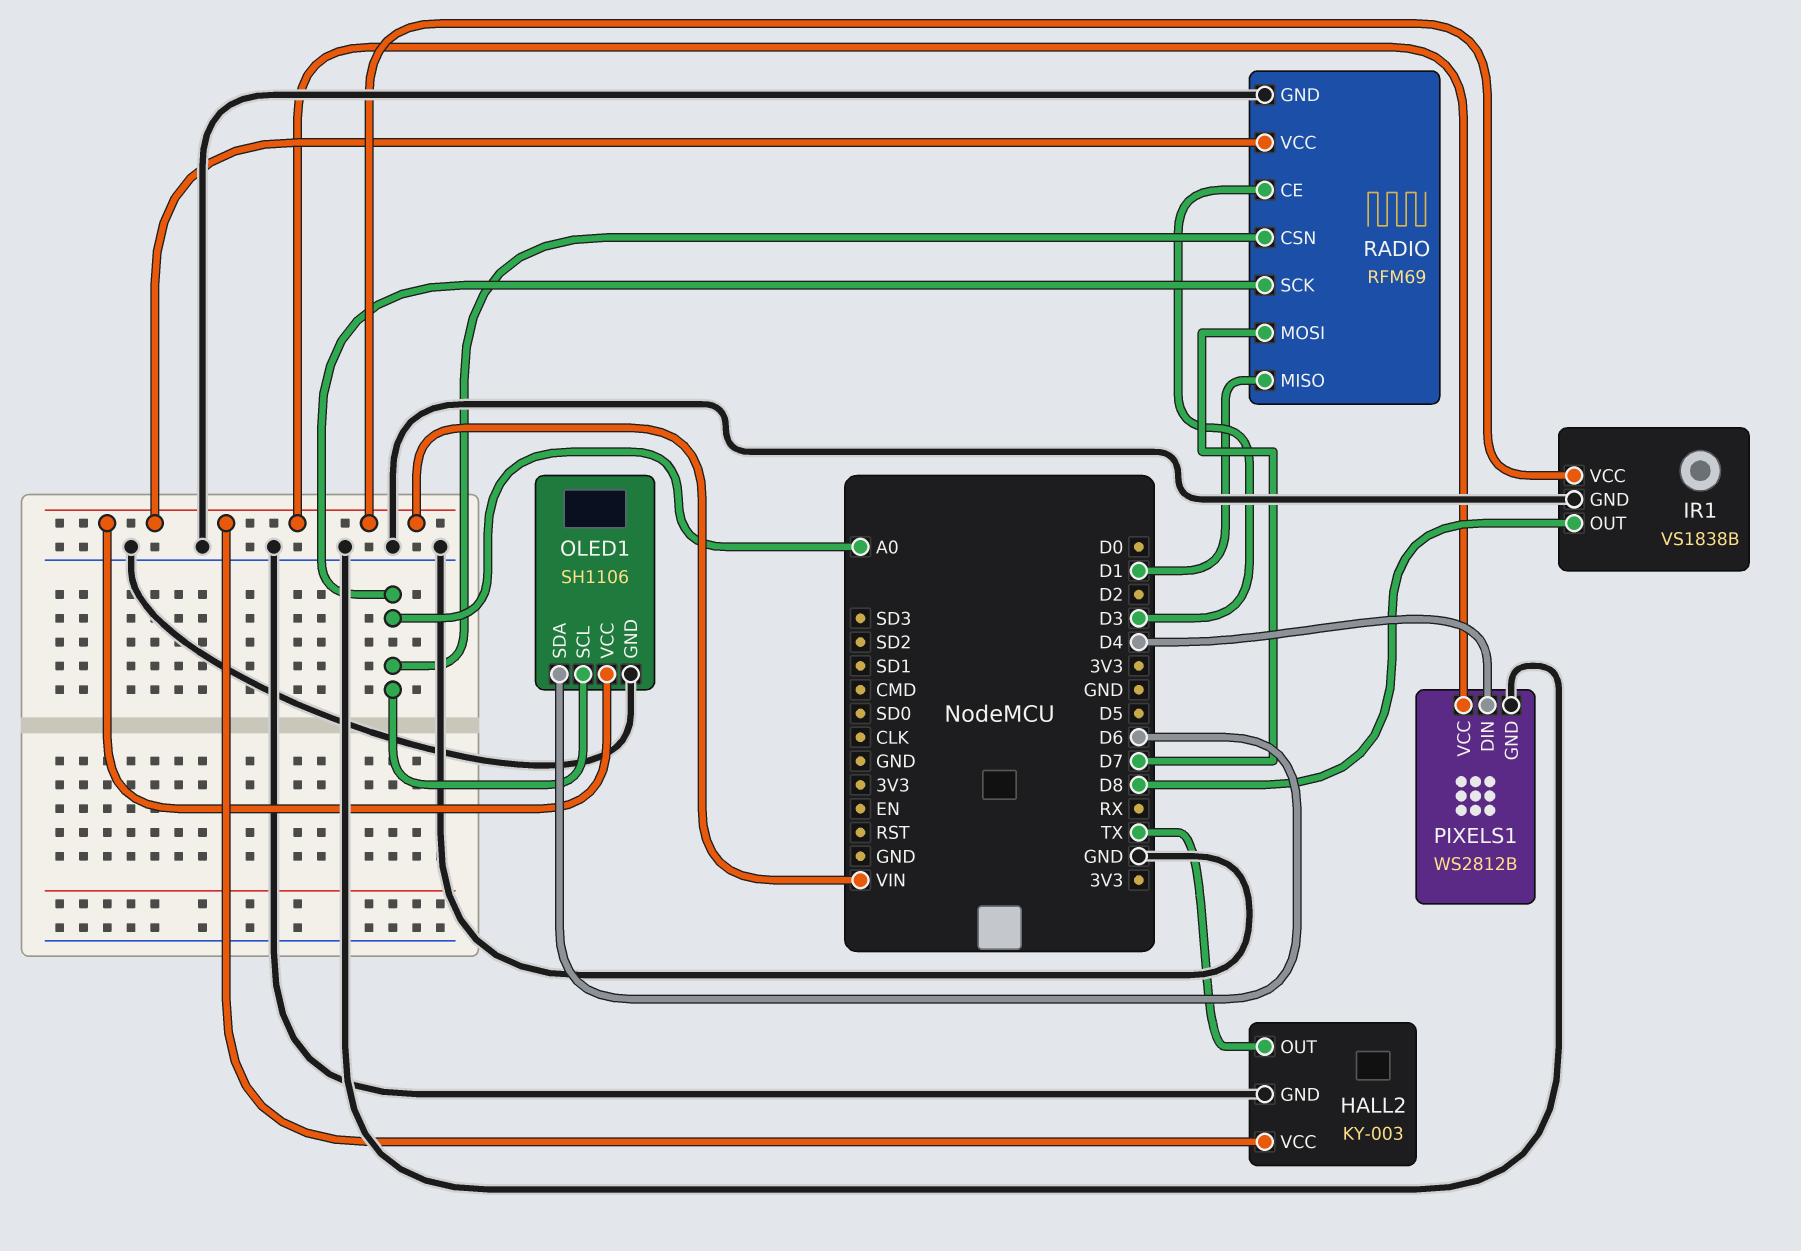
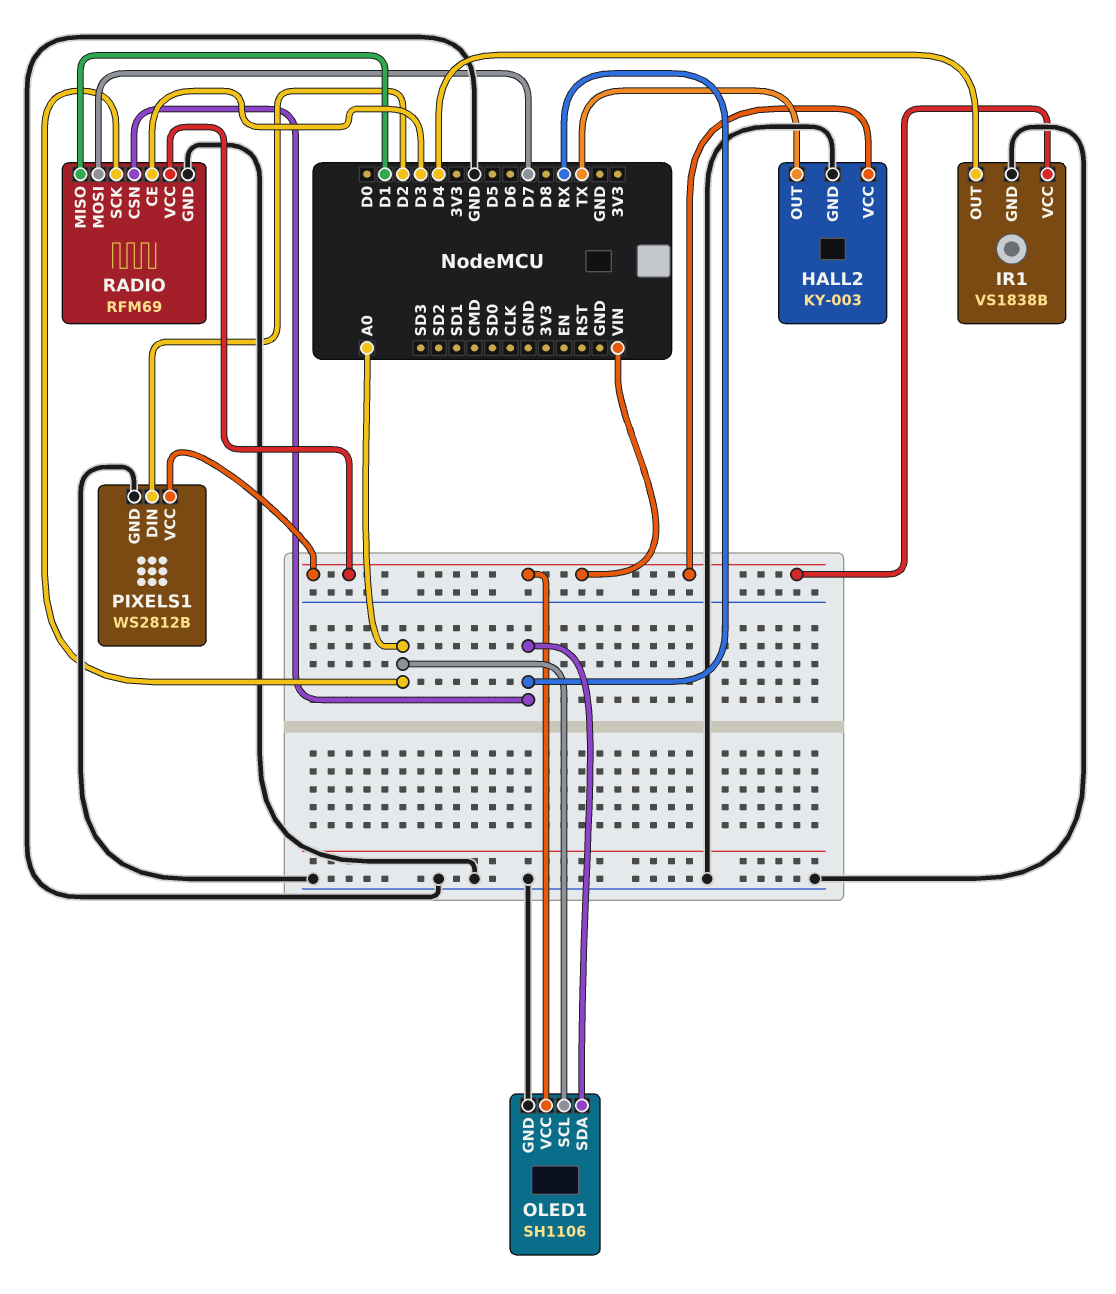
IR1 pin OUT: D8 -> D4
OLED1 pin SDA: D6 -> RX
PIXELS1 pin DIN: D4 -> D2
RADIO pin CSN: A0 -> RX

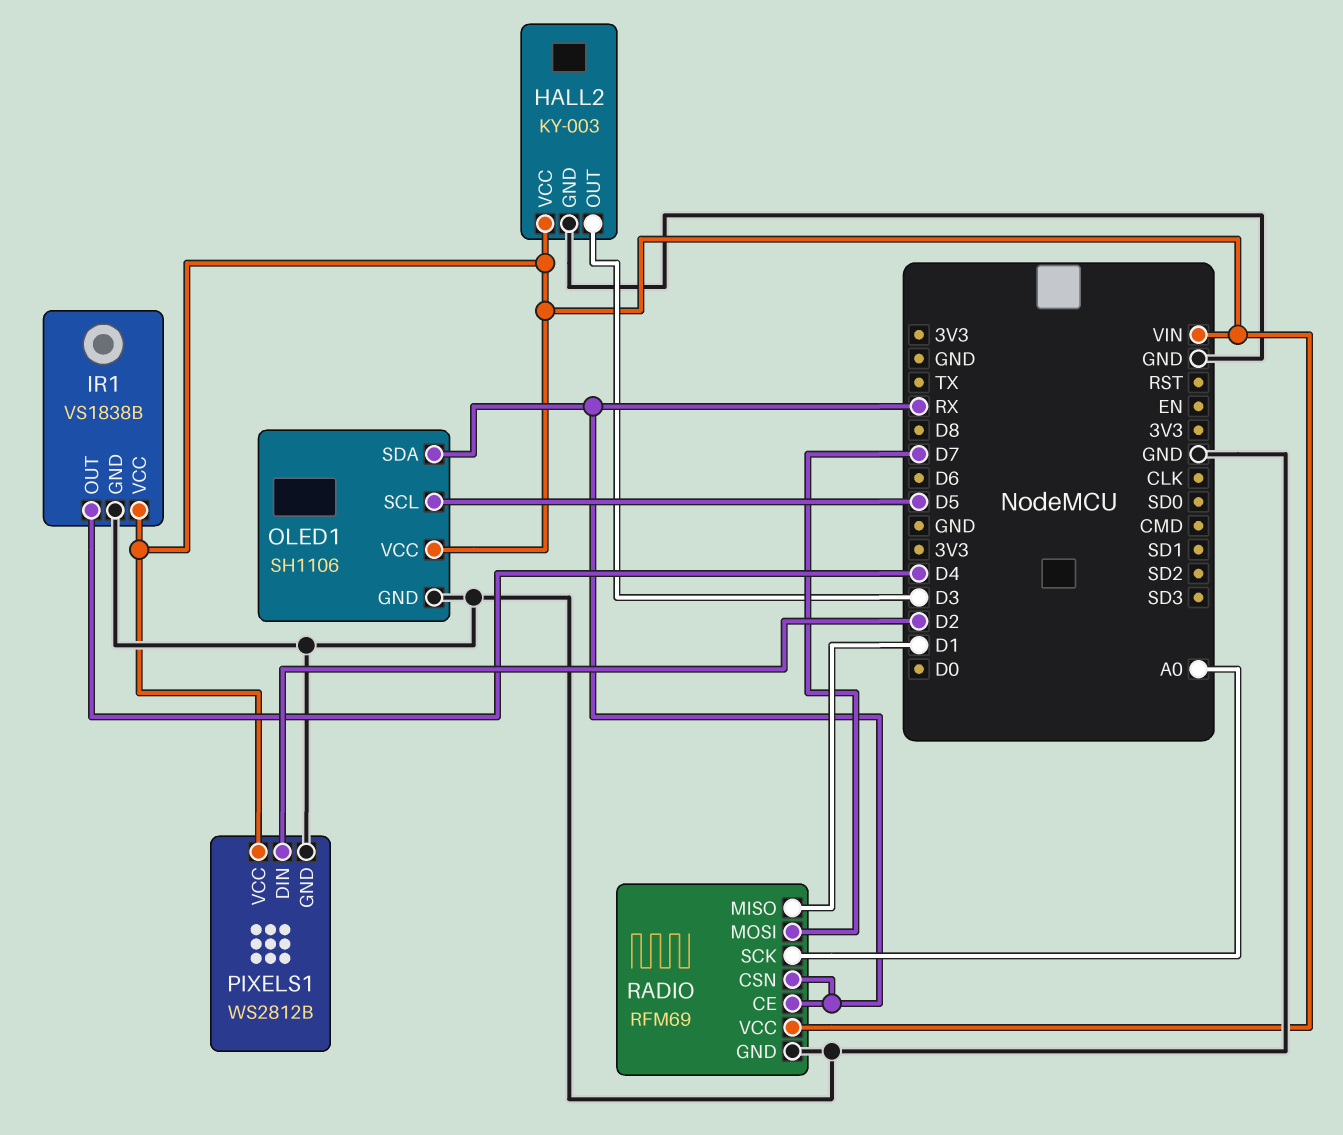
HALL2 pin OUT: TX -> D3
OLED1 pin SCL: A0 -> D5
RADIO pin CE: D3 -> RX

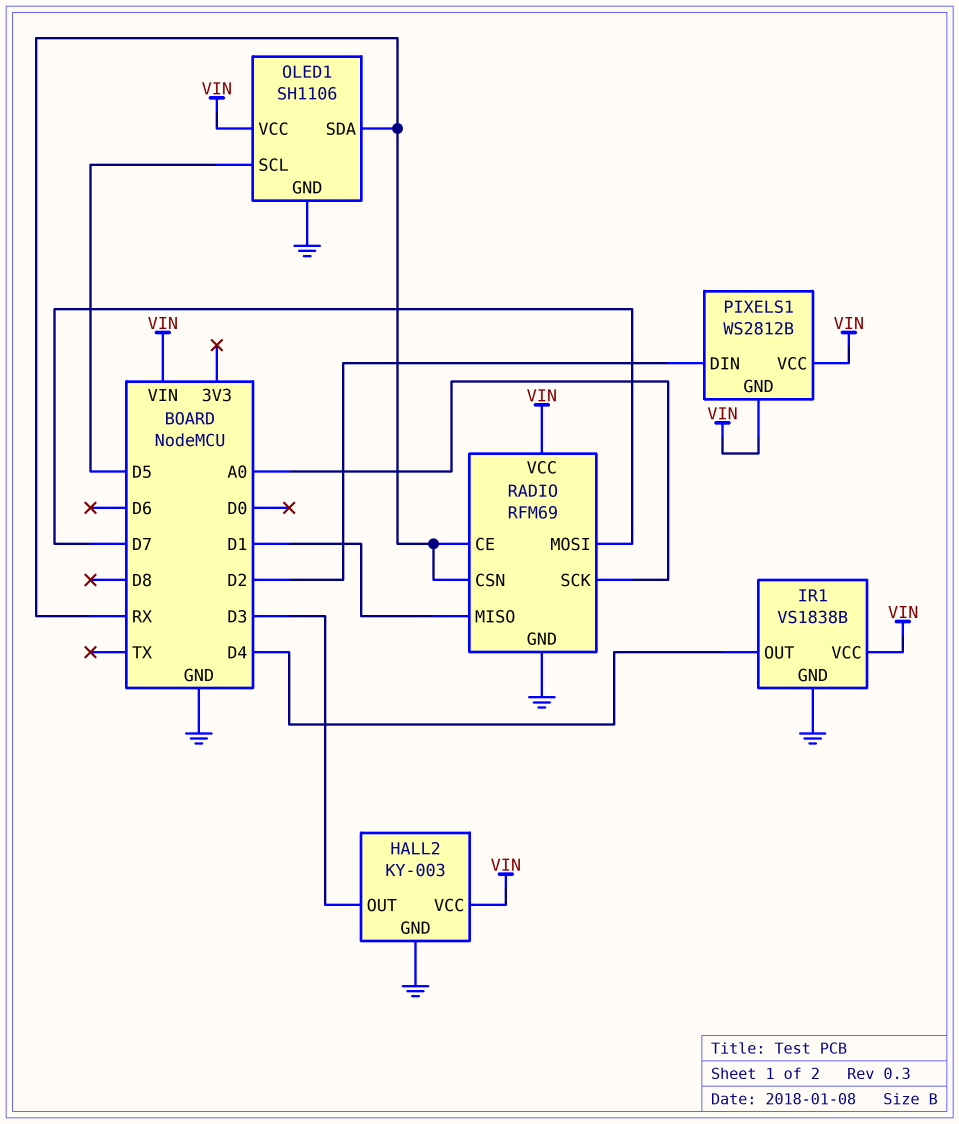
PIXELS1 pin GND: GND -> VIN

